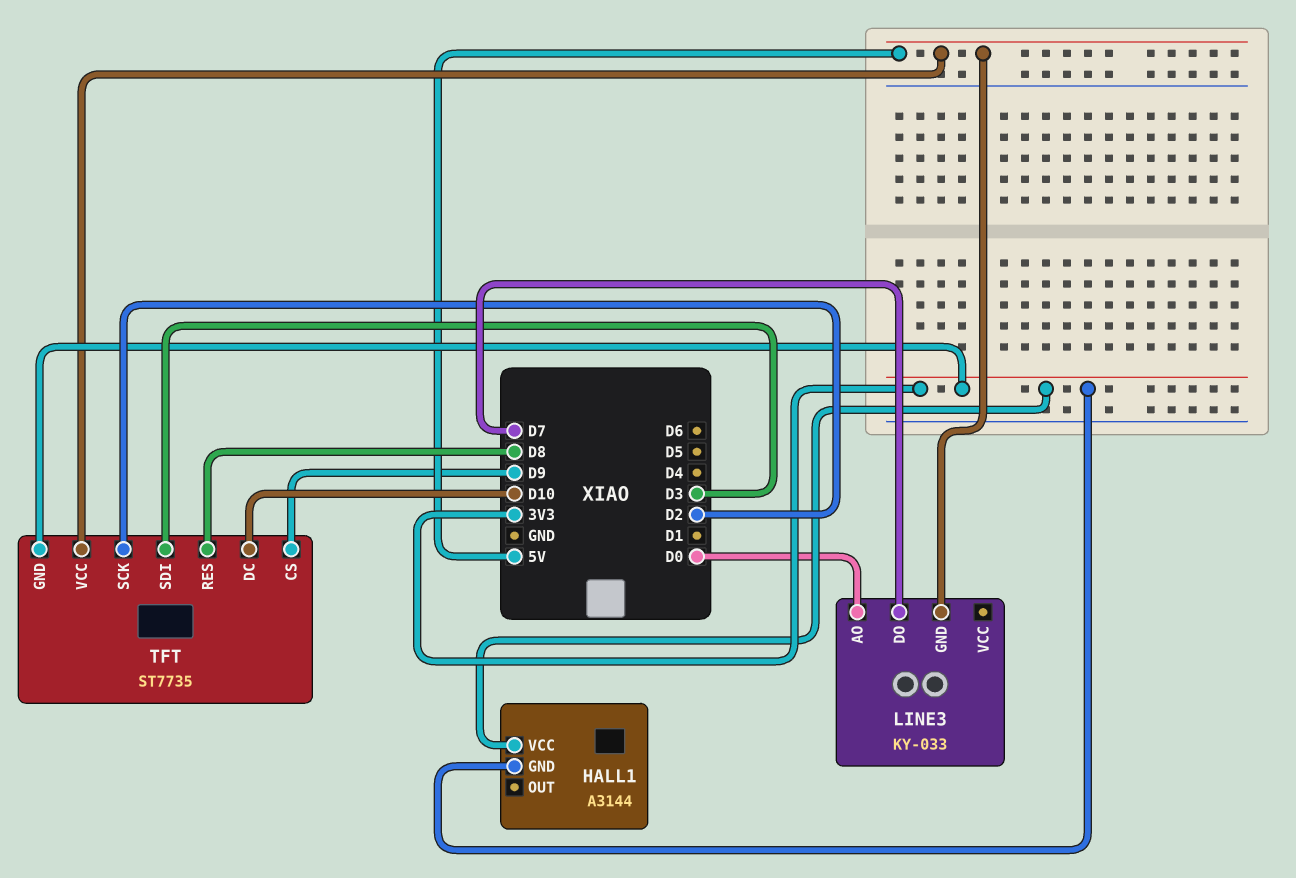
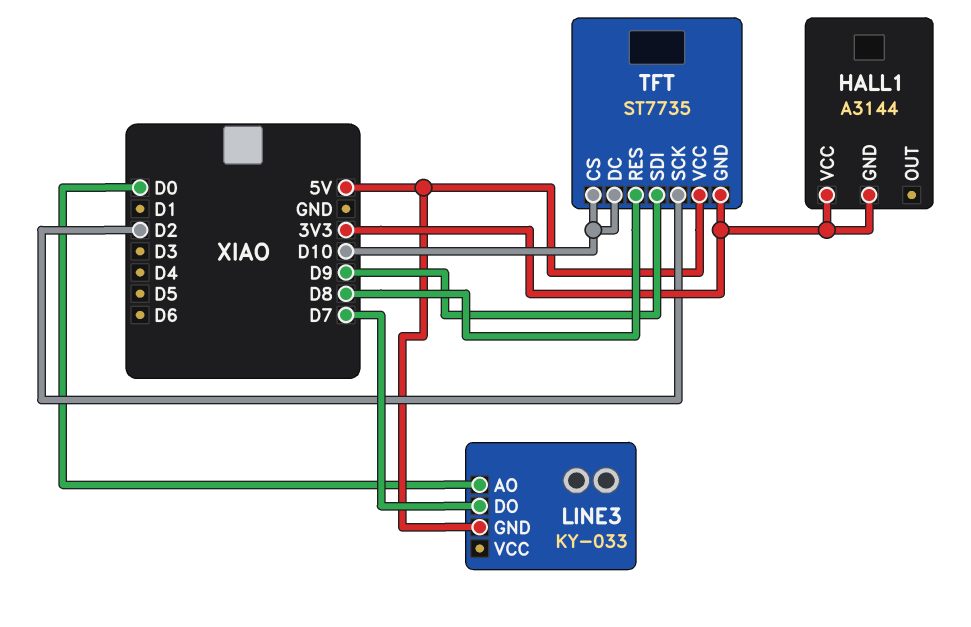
TFT pin CS: D9 -> D10
TFT pin SDI: D3 -> D9

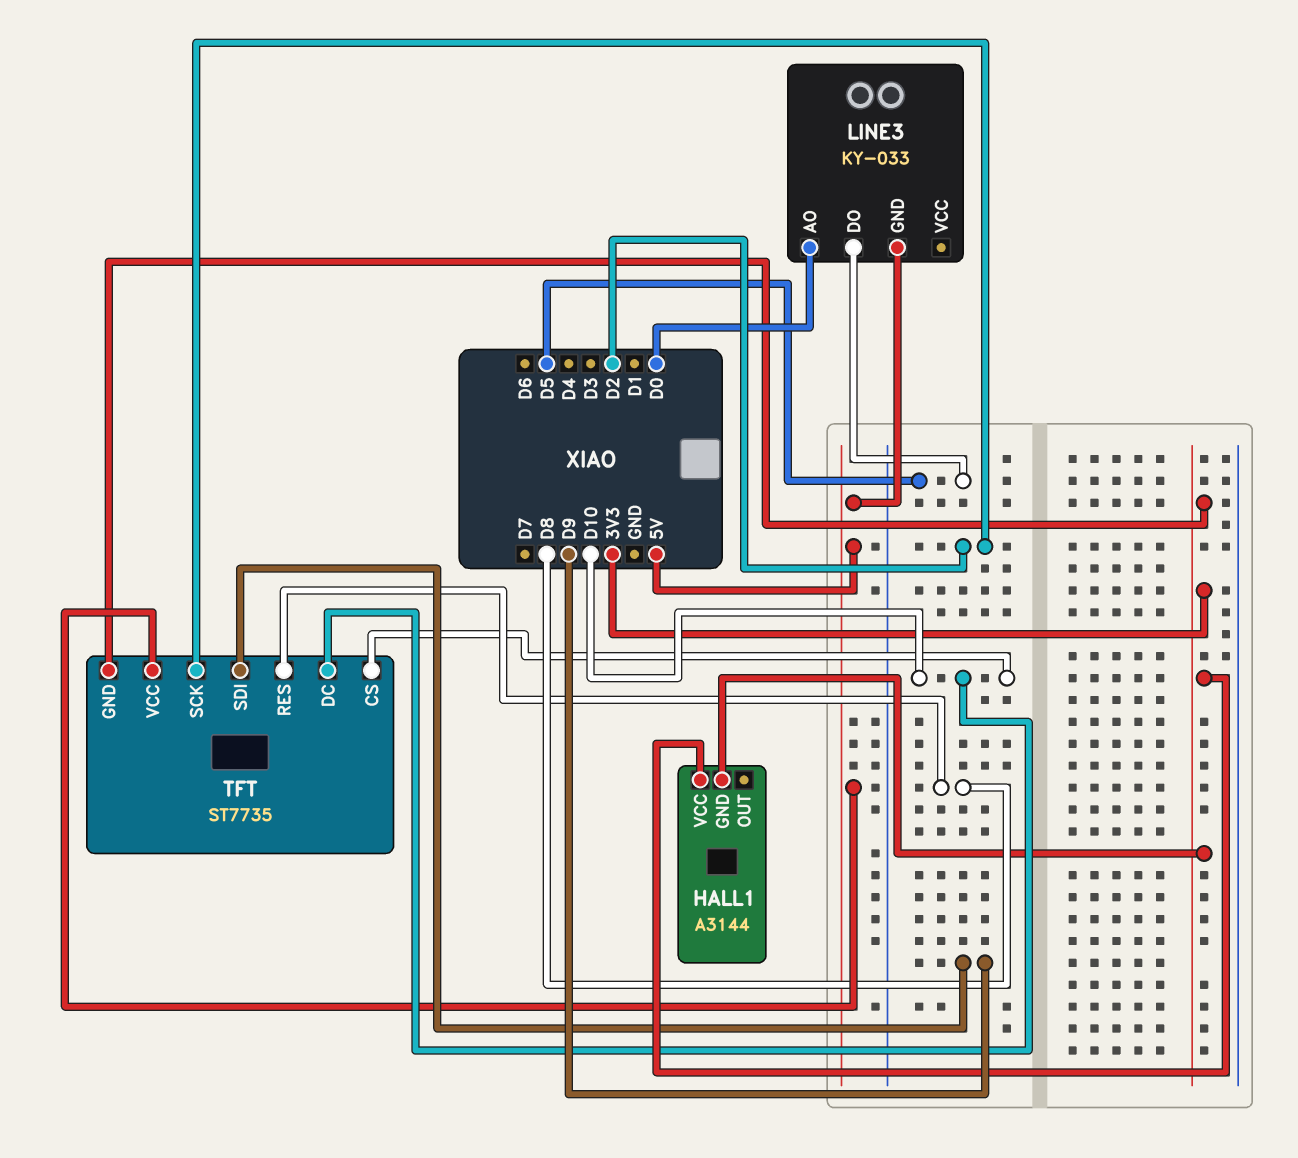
LINE3 pin DO: D7 -> D5

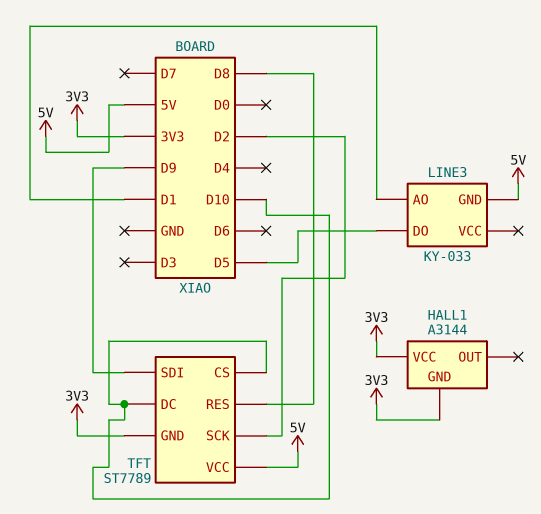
LINE3 pin AO: D0 -> D1
TFT: ST7735 -> ST7789

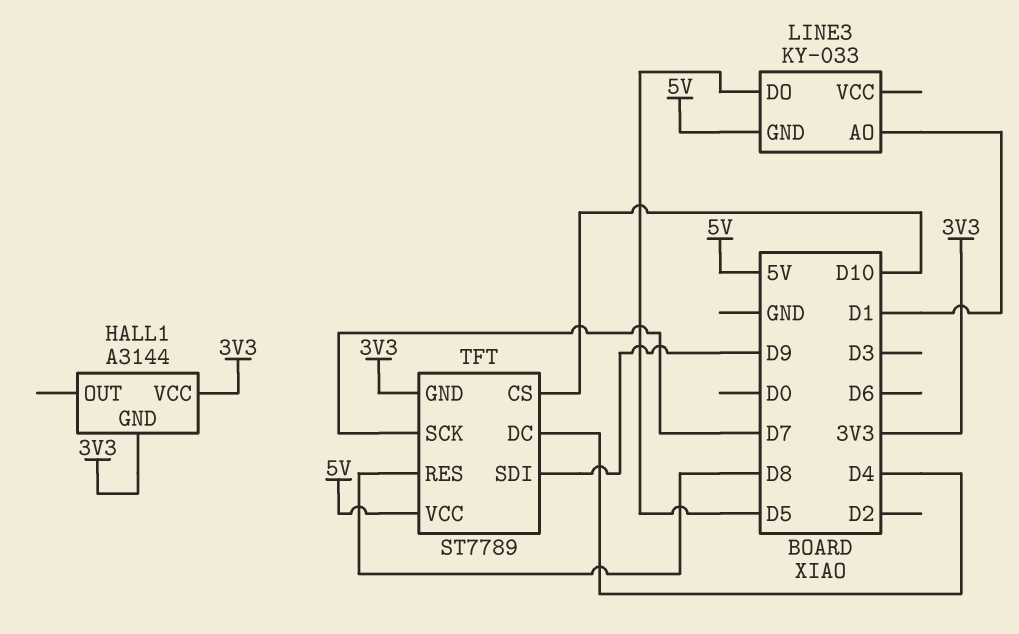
TFT pin DC: D10 -> D4
TFT pin SCK: D2 -> D7

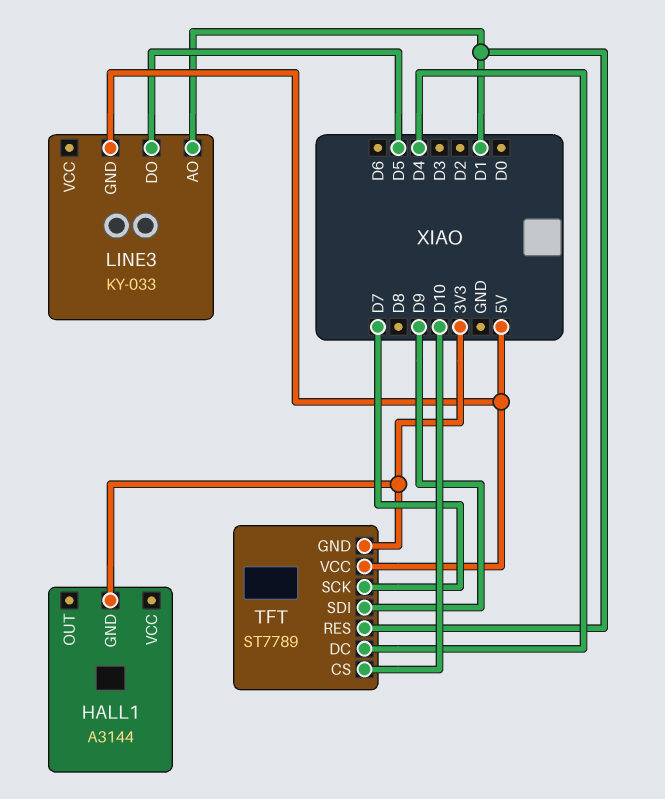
HALL1 pin VCC: 3V3 -> none
TFT pin RES: D8 -> D1

